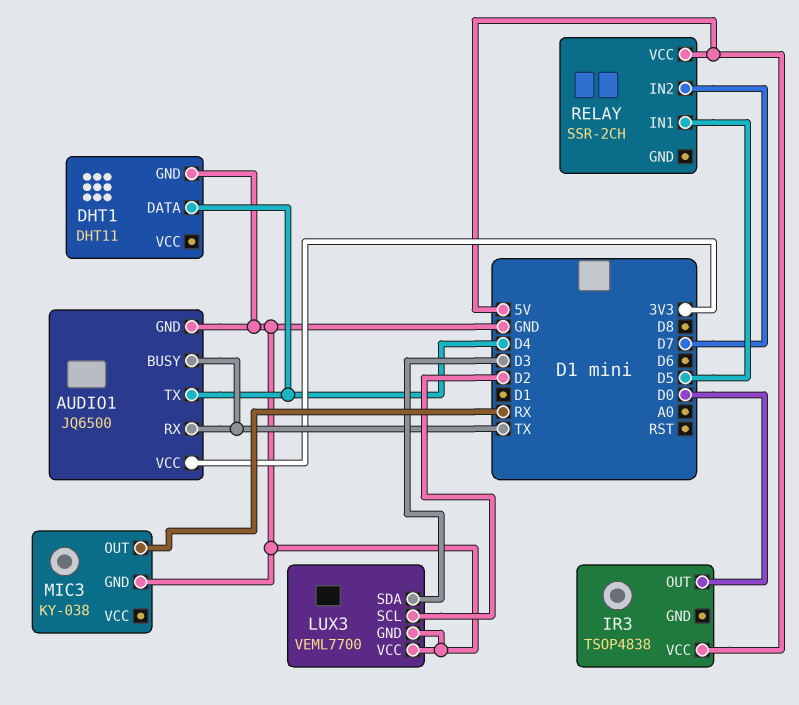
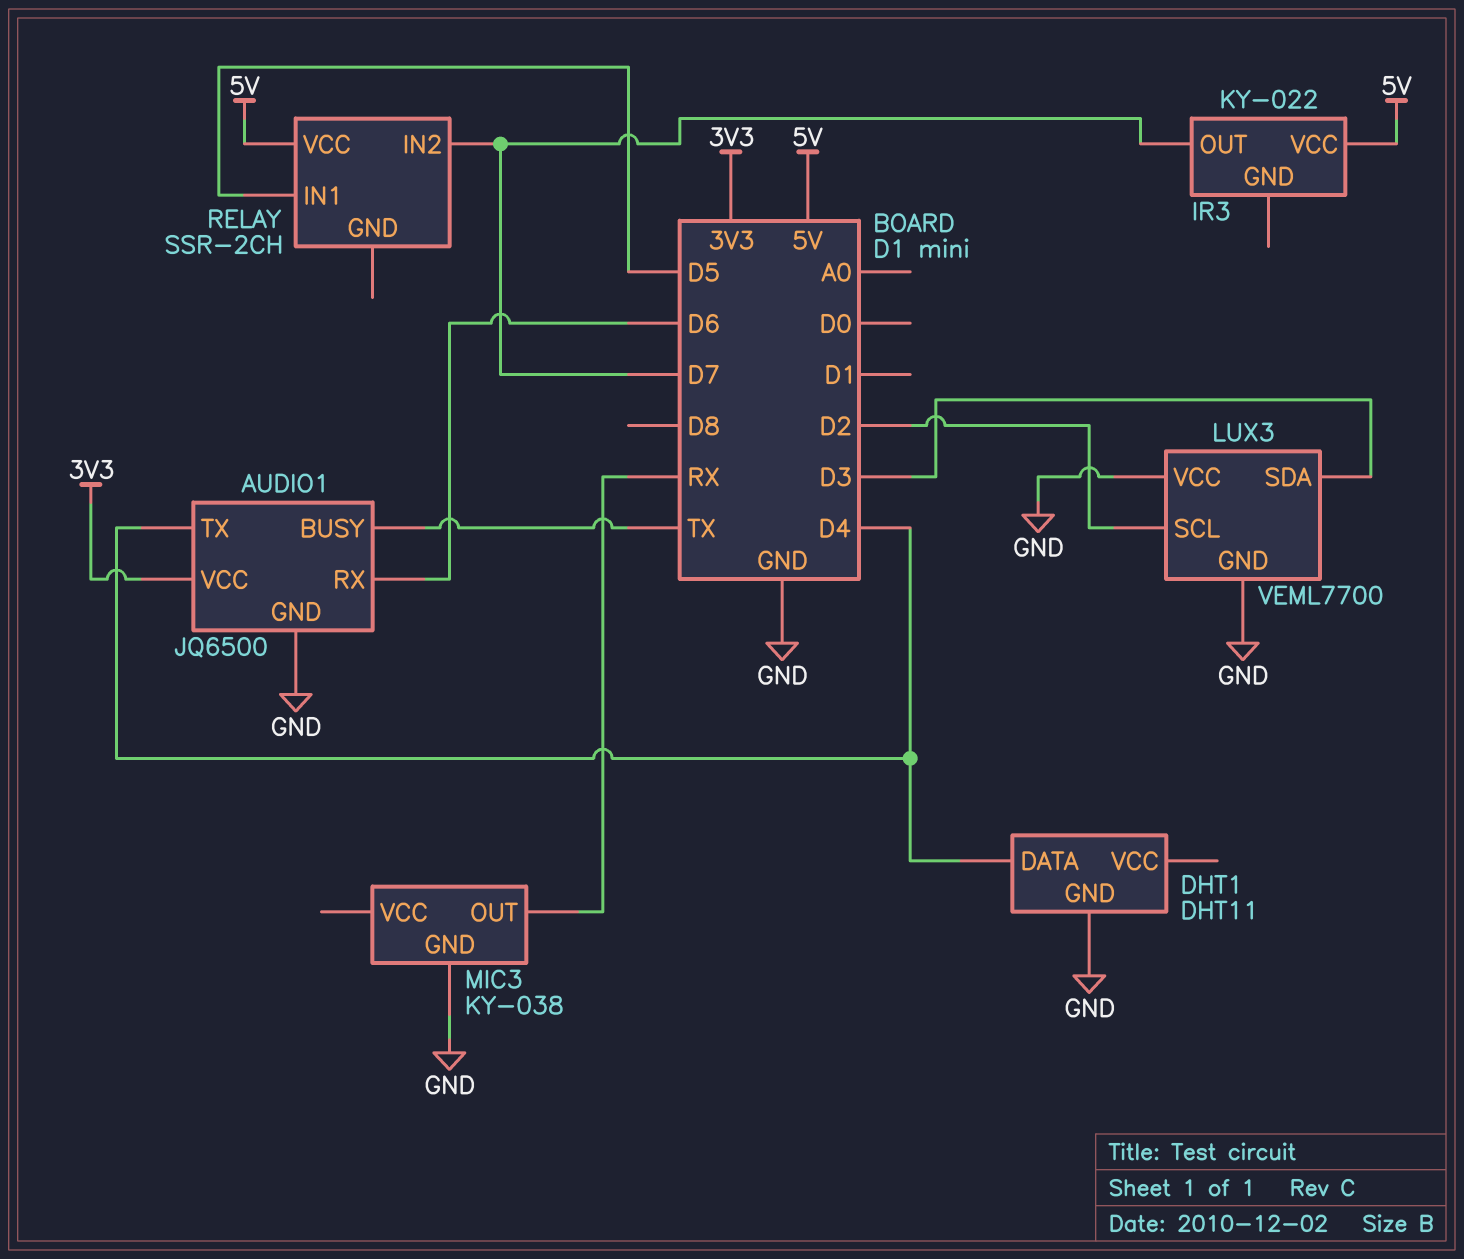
AUDIO1 pin RX: TX -> D6
IR3: TSOP4838 -> KY-022
IR3 pin OUT: D0 -> D7

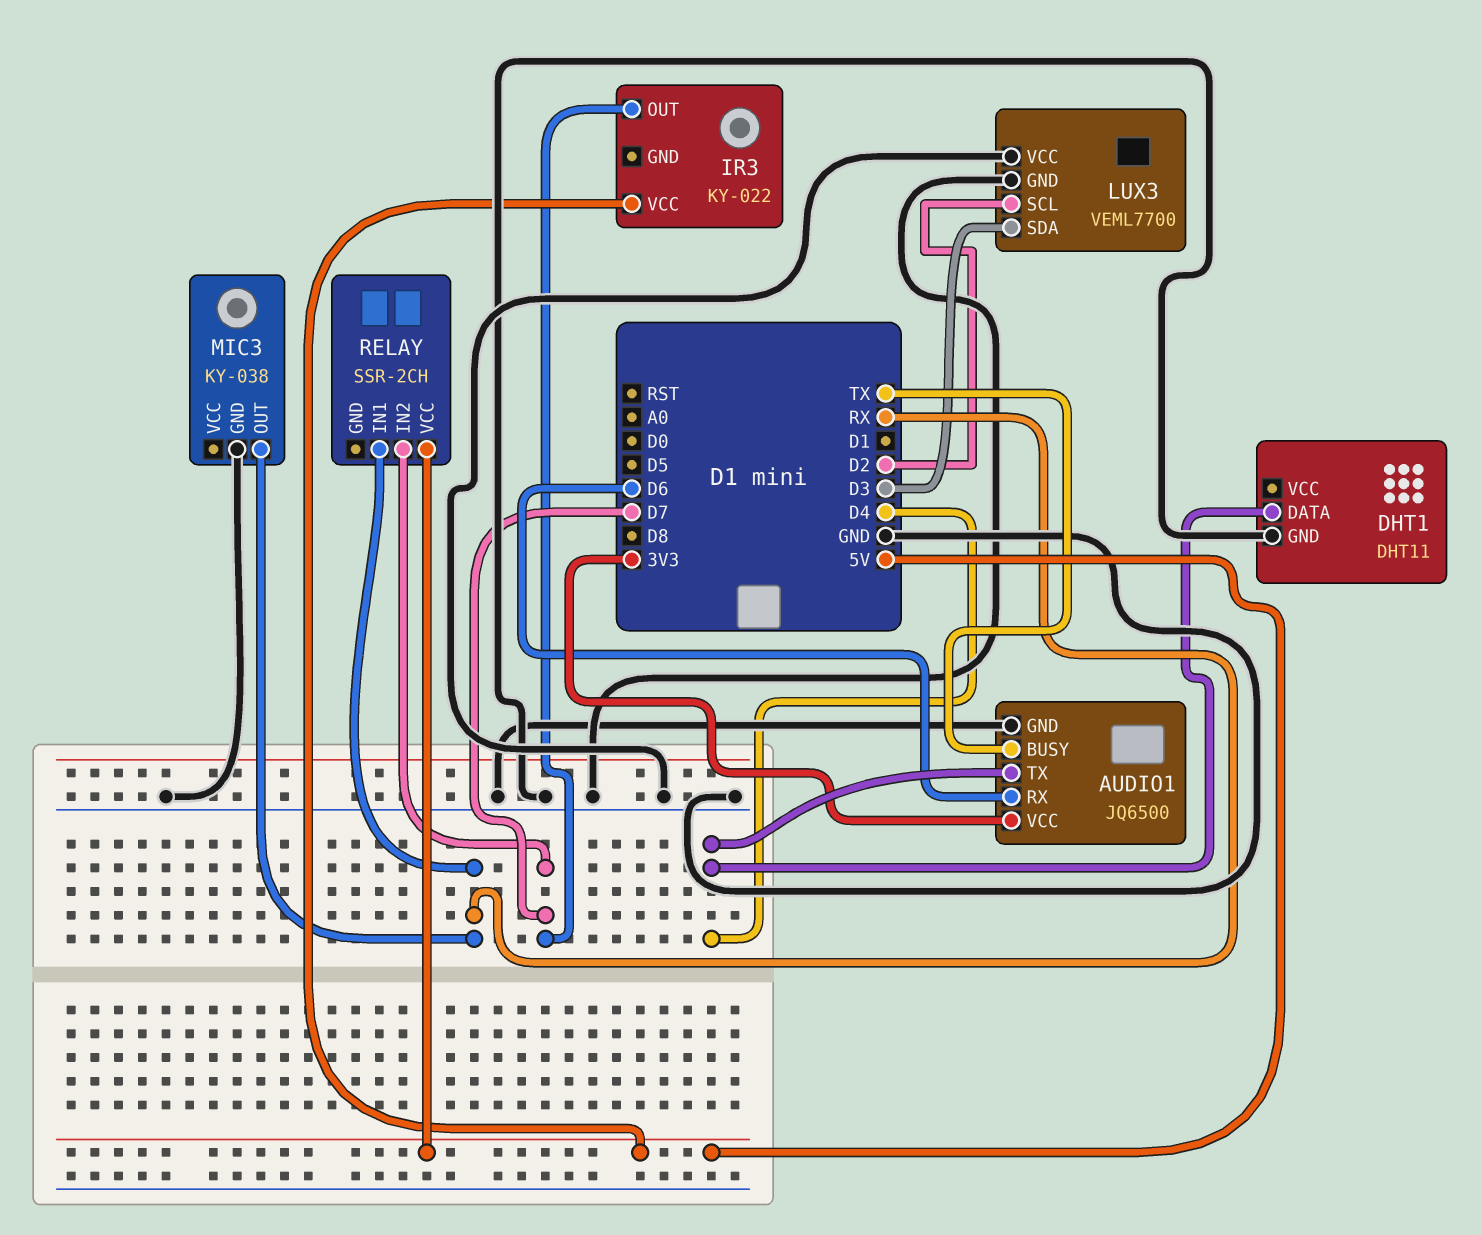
RELAY pin IN1: D5 -> RX

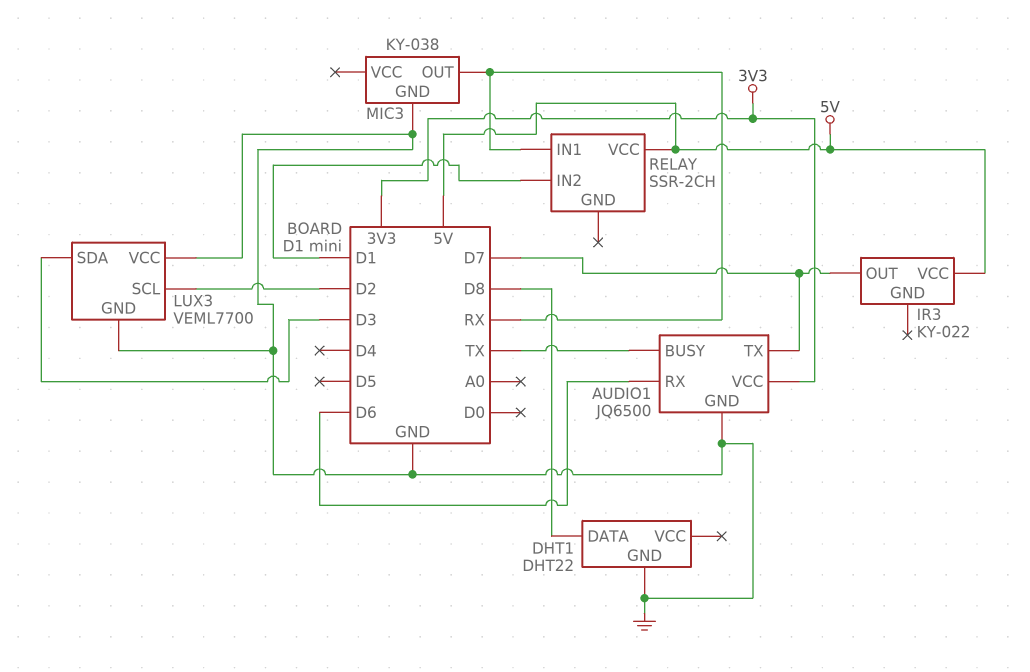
AUDIO1 pin TX: D4 -> D7
DHT1: DHT11 -> DHT22
DHT1 pin DATA: D4 -> D8
RELAY pin IN2: D7 -> D1

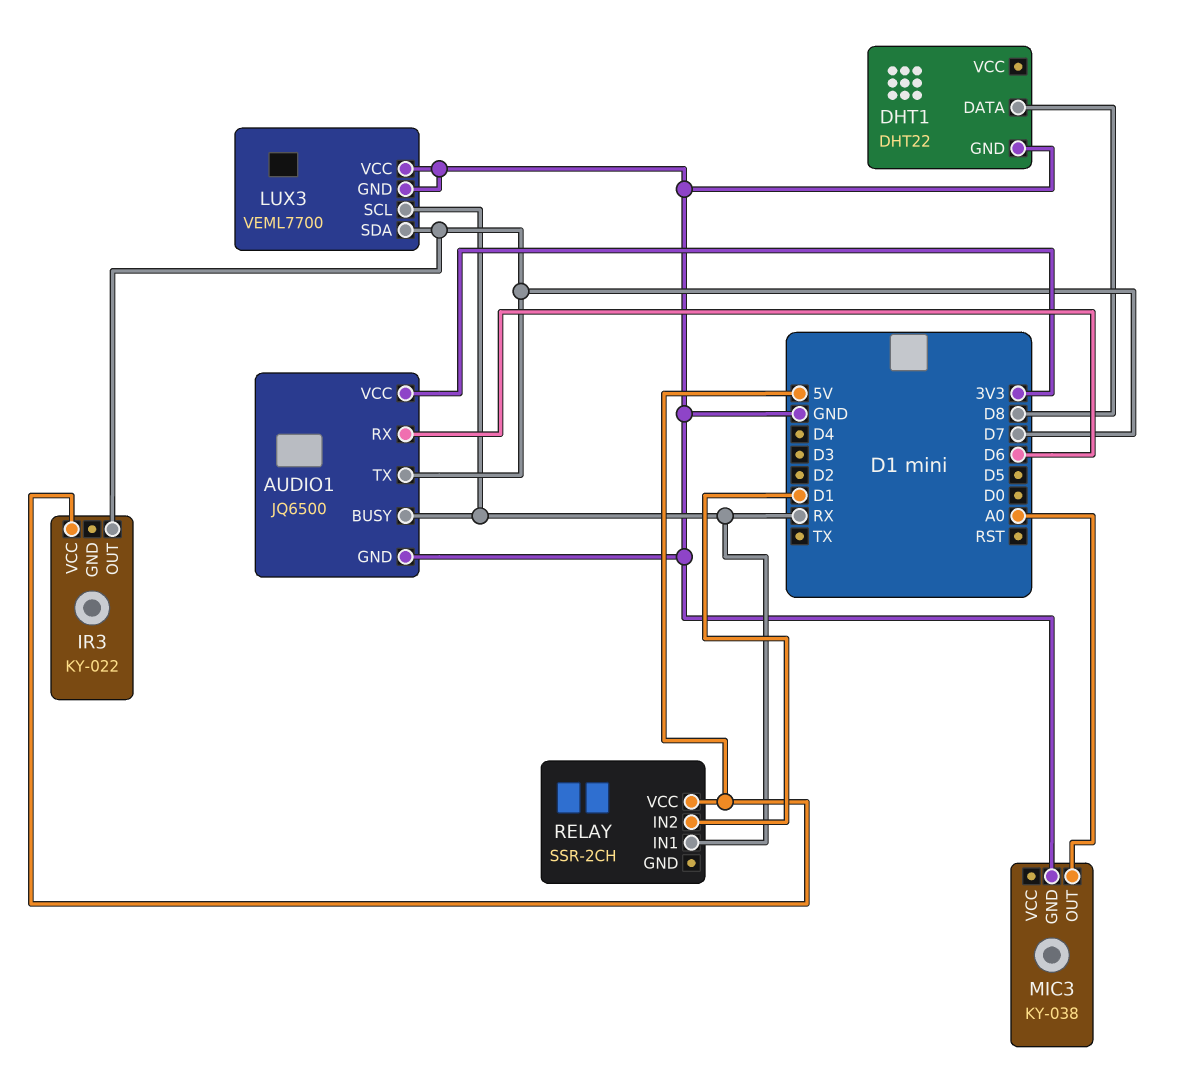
AUDIO1 pin BUSY: TX -> RX
LUX3 pin SCL: D2 -> RX
LUX3 pin SDA: D3 -> D7
MIC3 pin OUT: RX -> A0

